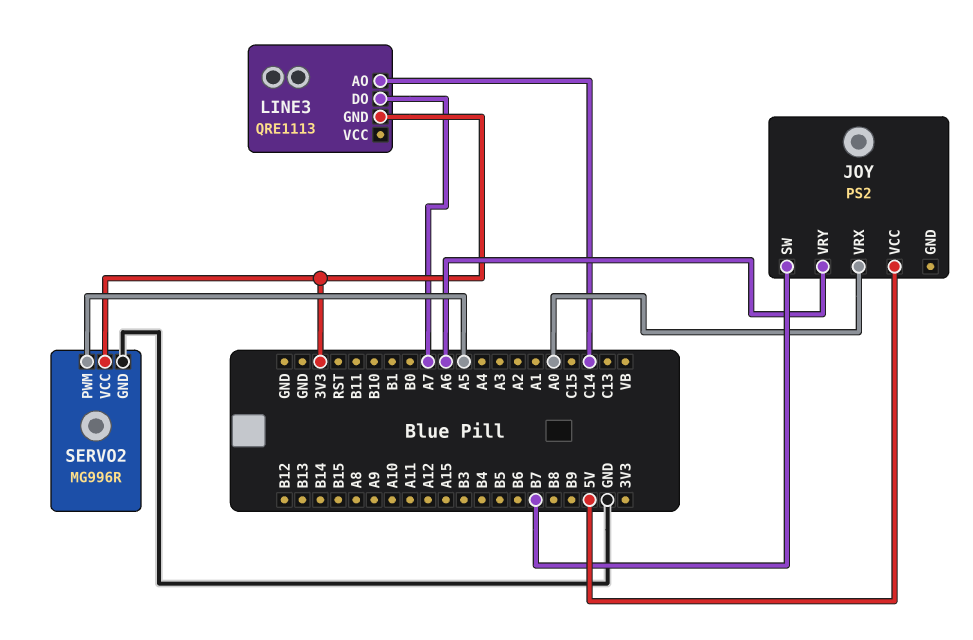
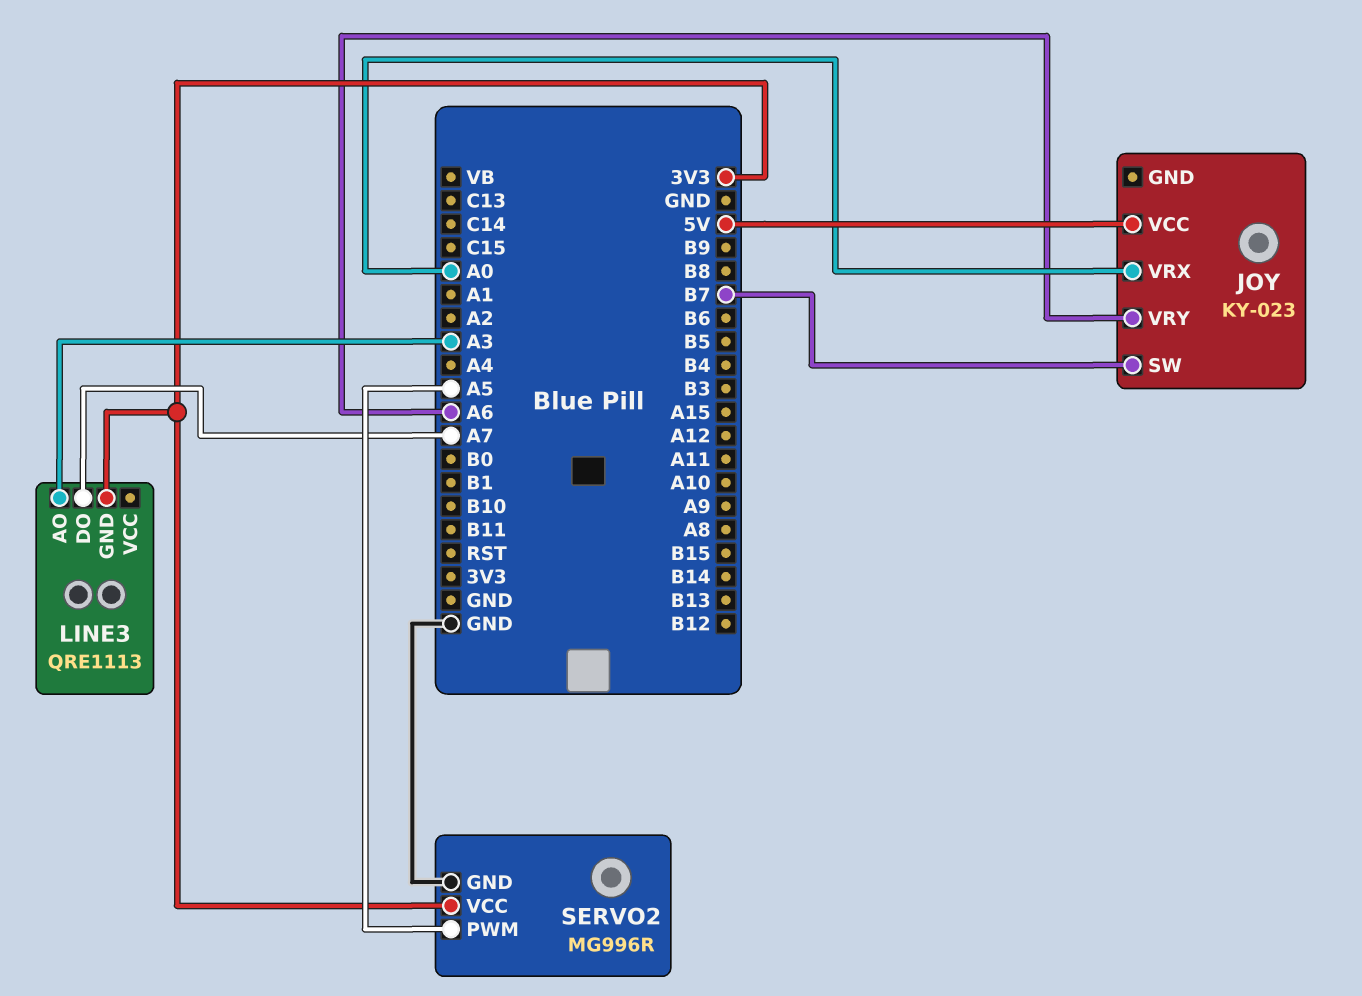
JOY: PS2 -> KY-023
LINE3 pin AO: C14 -> A3

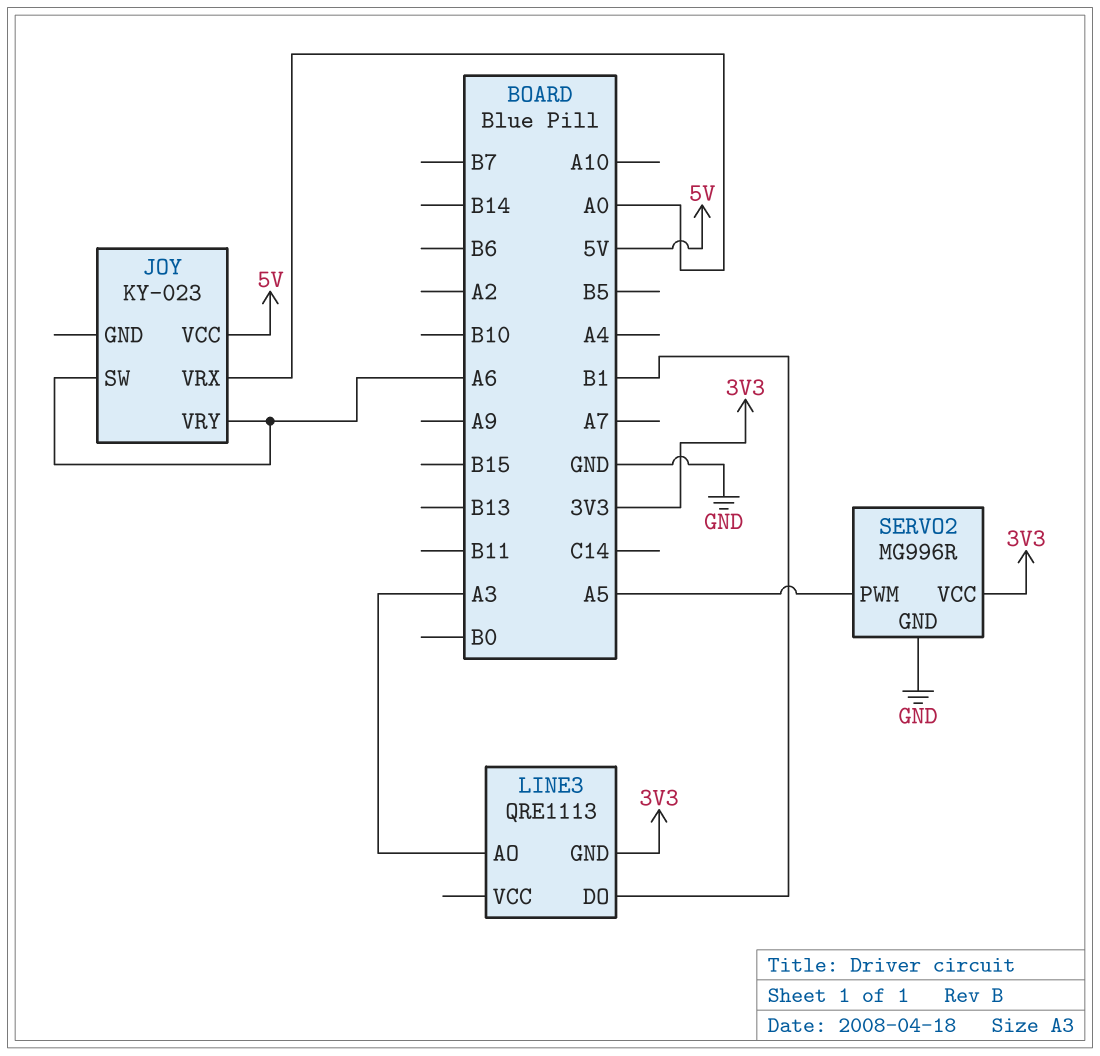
JOY pin SW: B7 -> A6
LINE3 pin DO: A7 -> B1

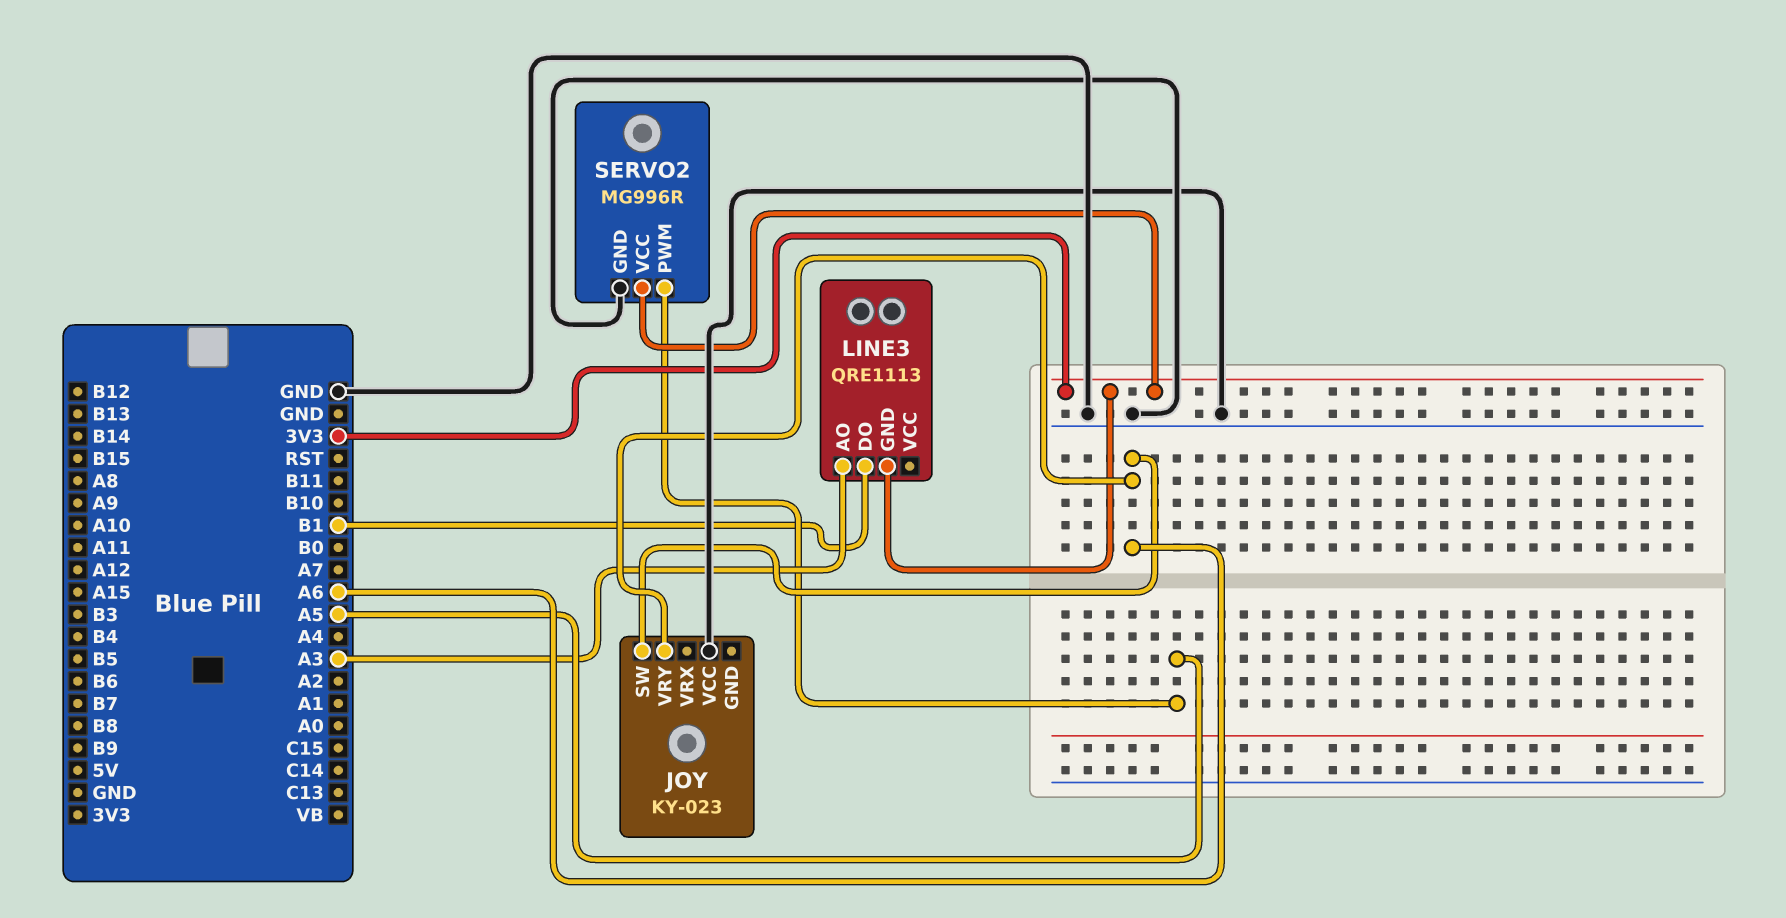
JOY pin VCC: 5V -> GND
JOY pin VRX: A0 -> none

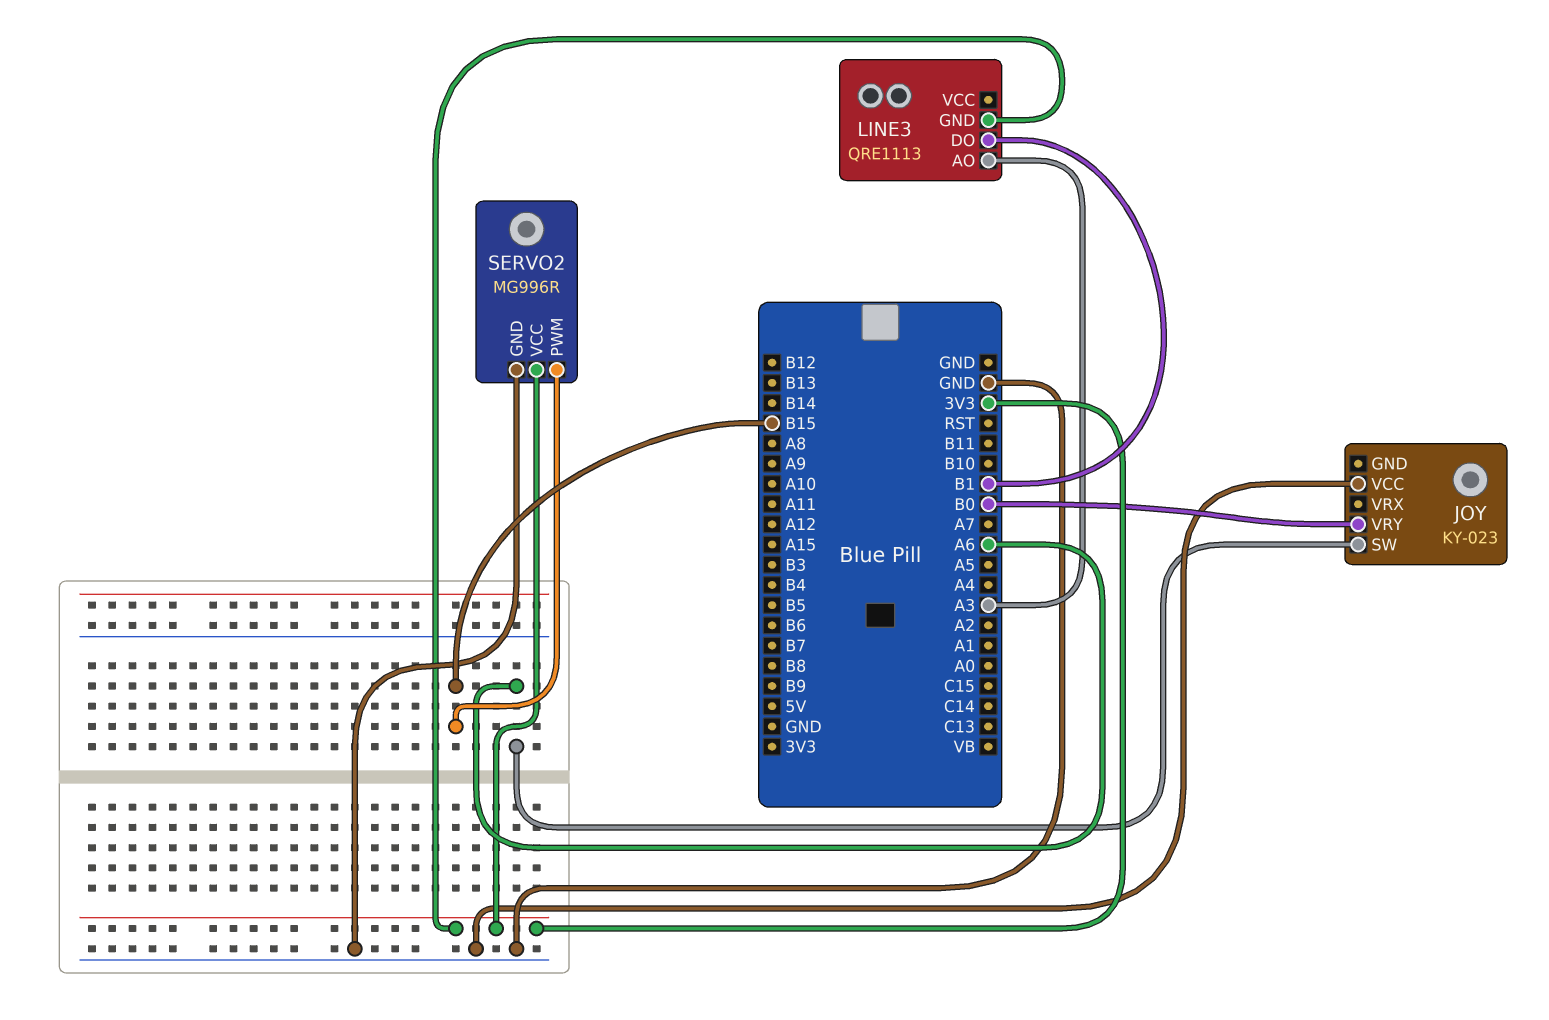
JOY pin VRY: A6 -> B0
SERVO2 pin PWM: A5 -> B15

